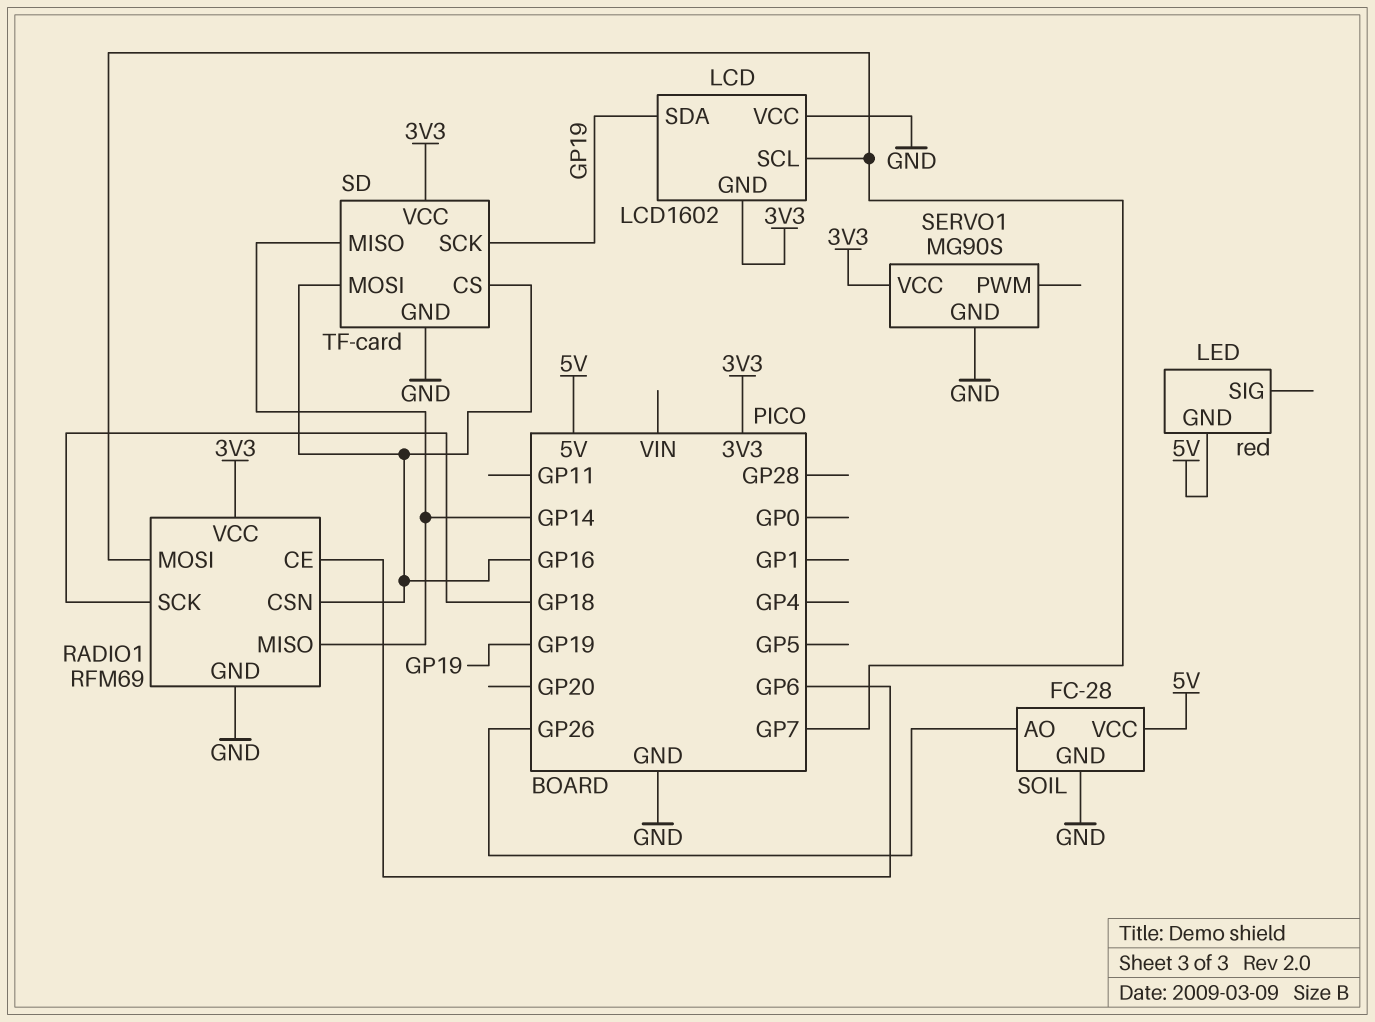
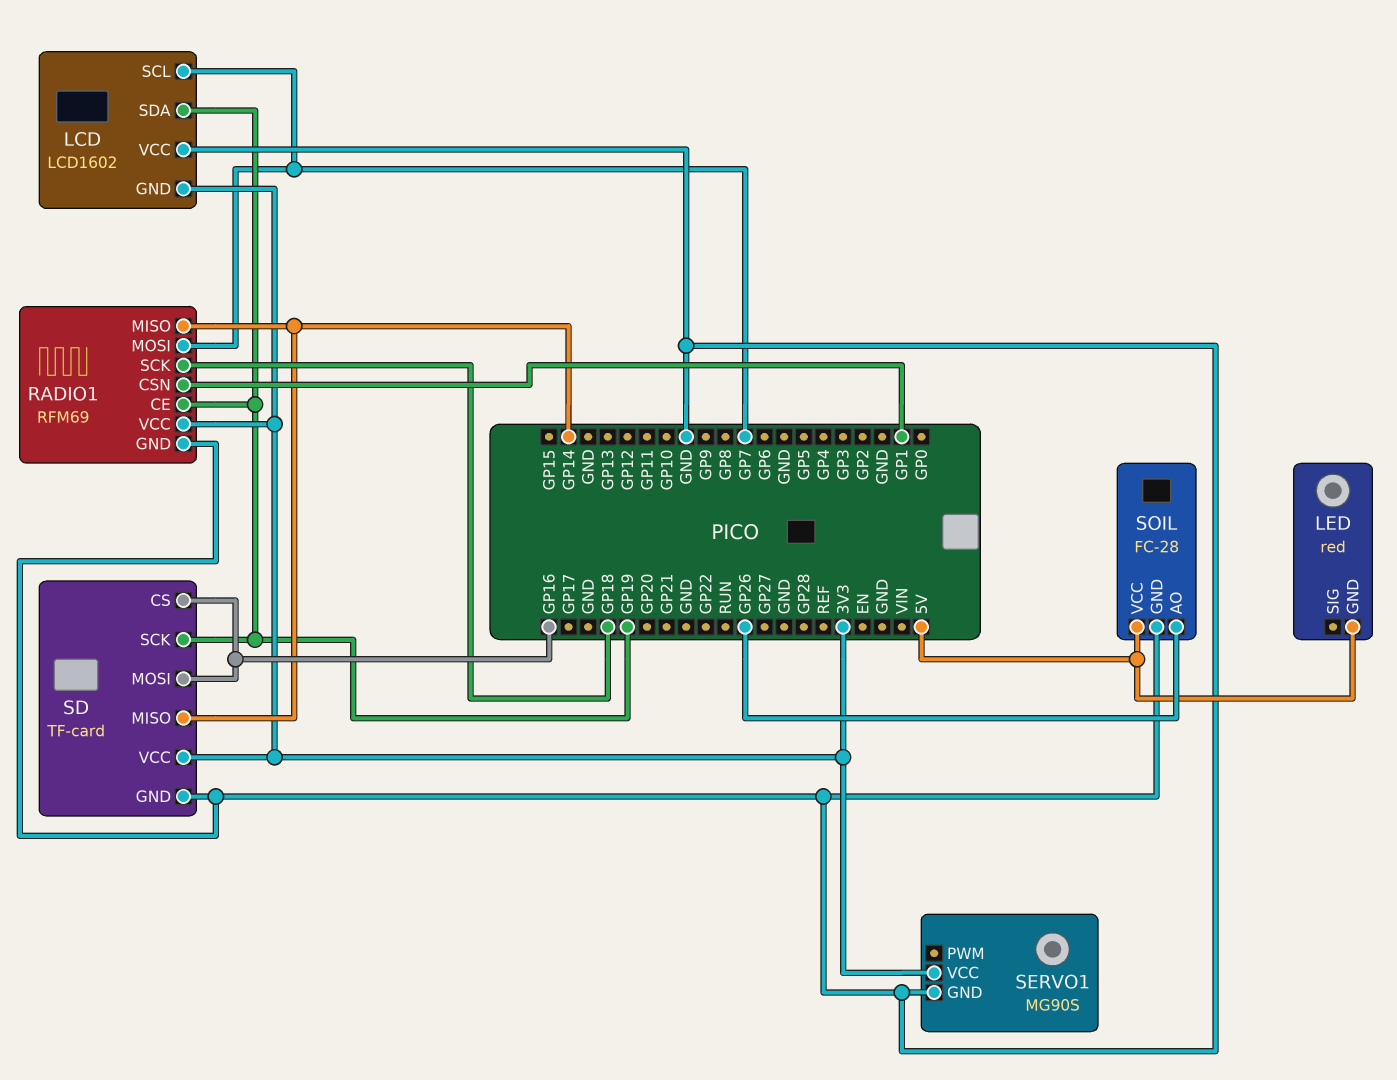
RADIO1 pin CE: GP6 -> GP19
RADIO1 pin CSN: GP16 -> GP1

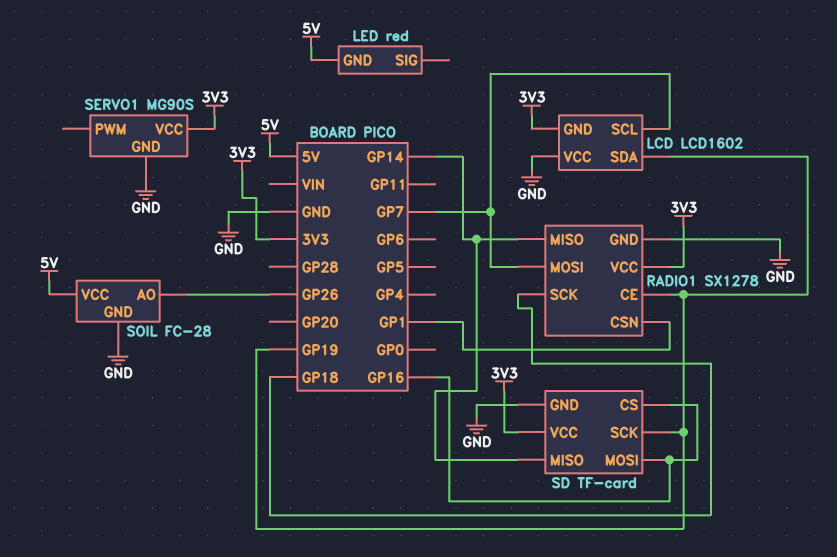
RADIO1: RFM69 -> SX1278

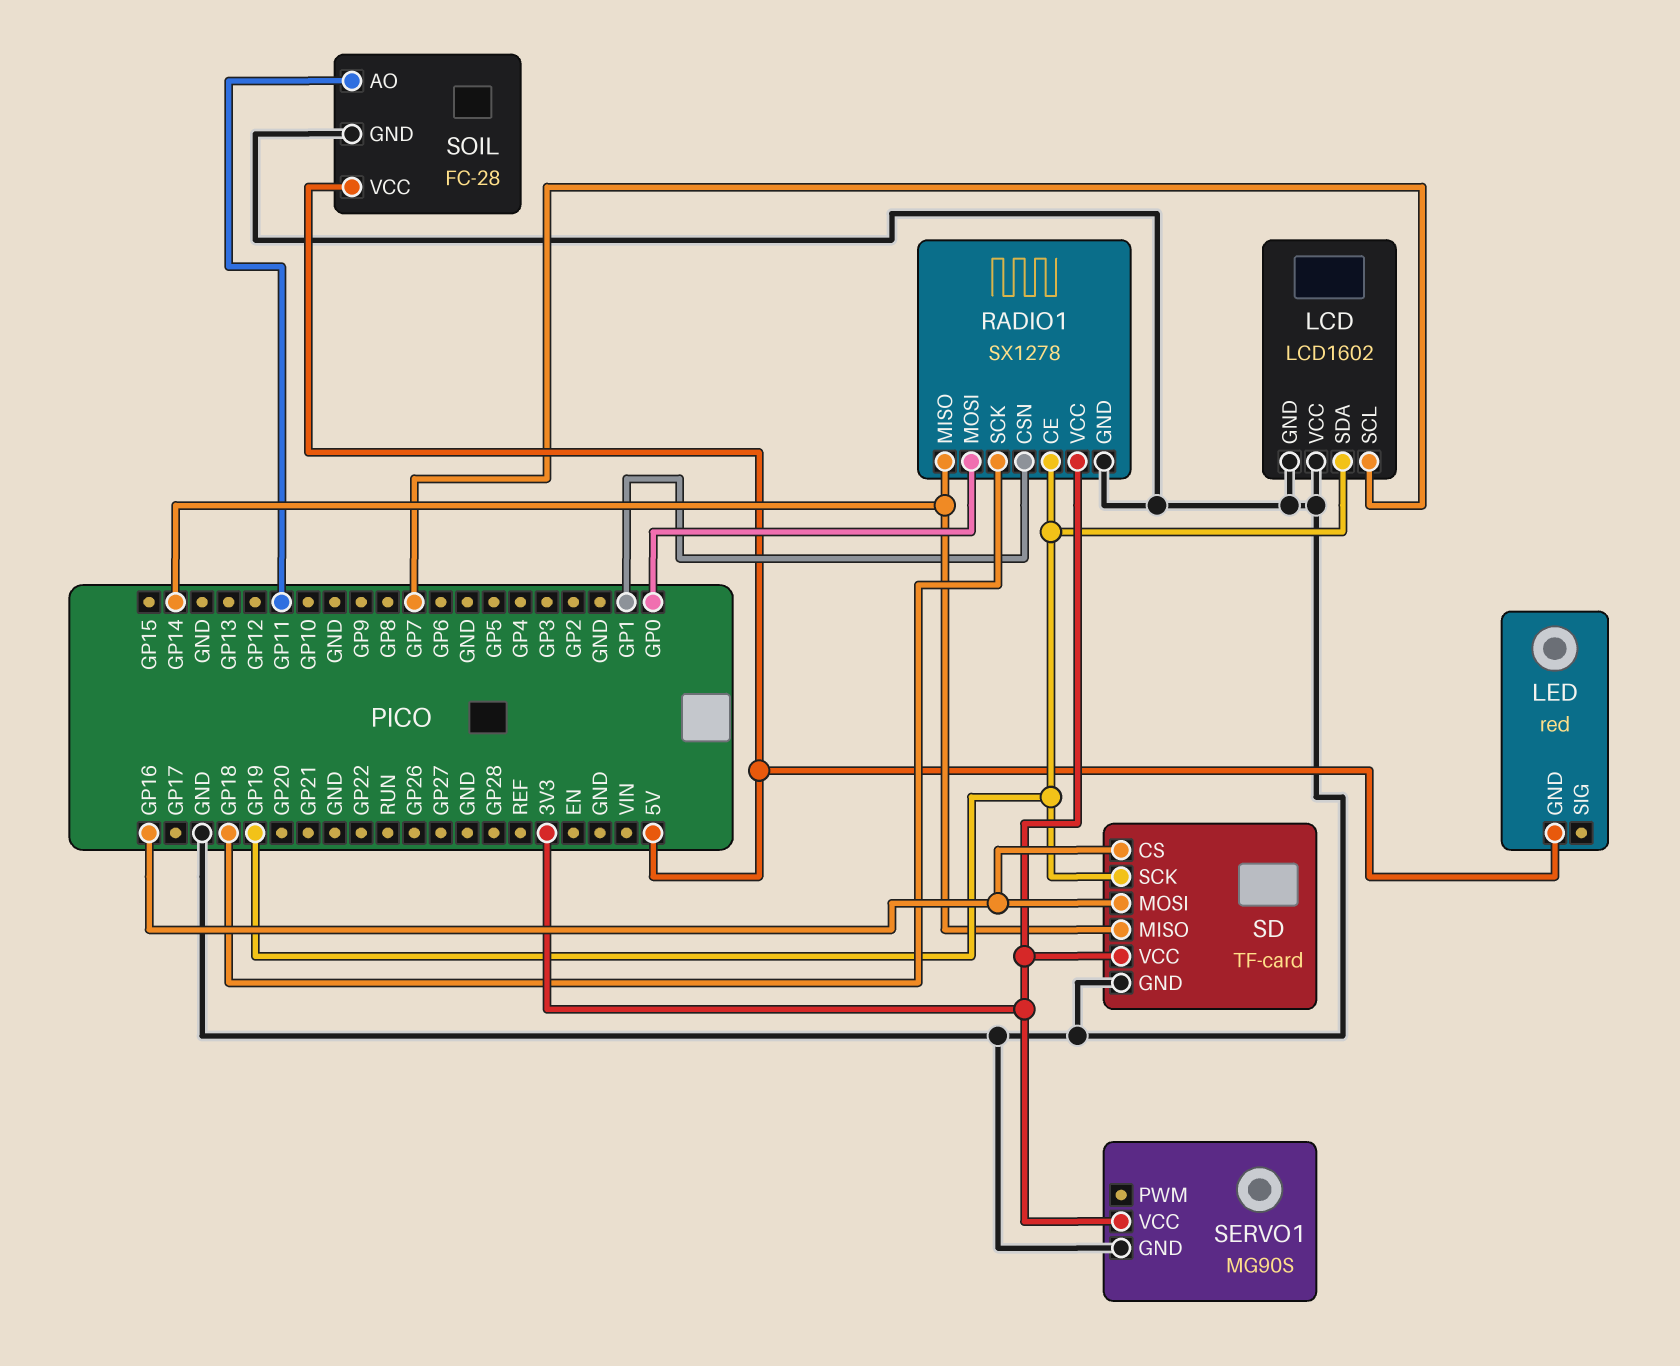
LCD pin GND: 3V3 -> GND
RADIO1 pin MOSI: GP7 -> GP0
SOIL pin AO: GP26 -> GP11

